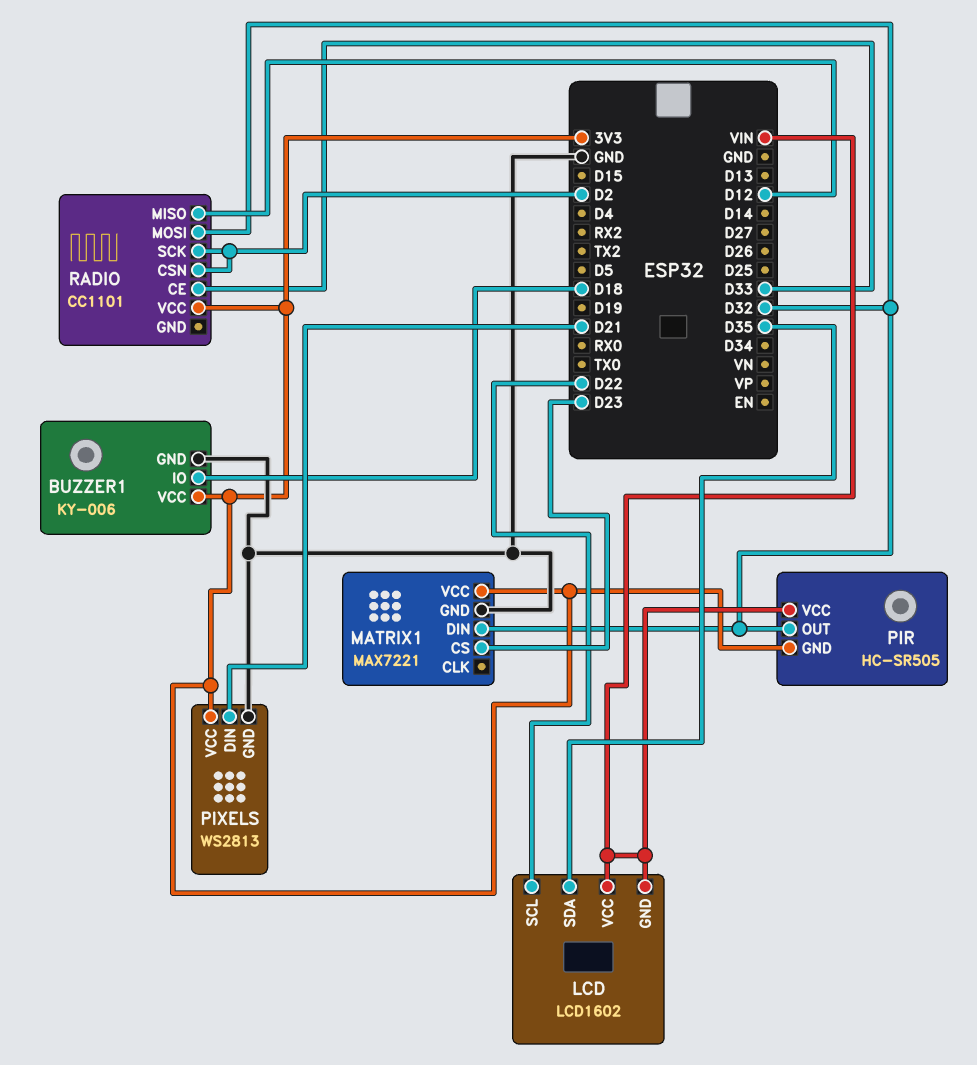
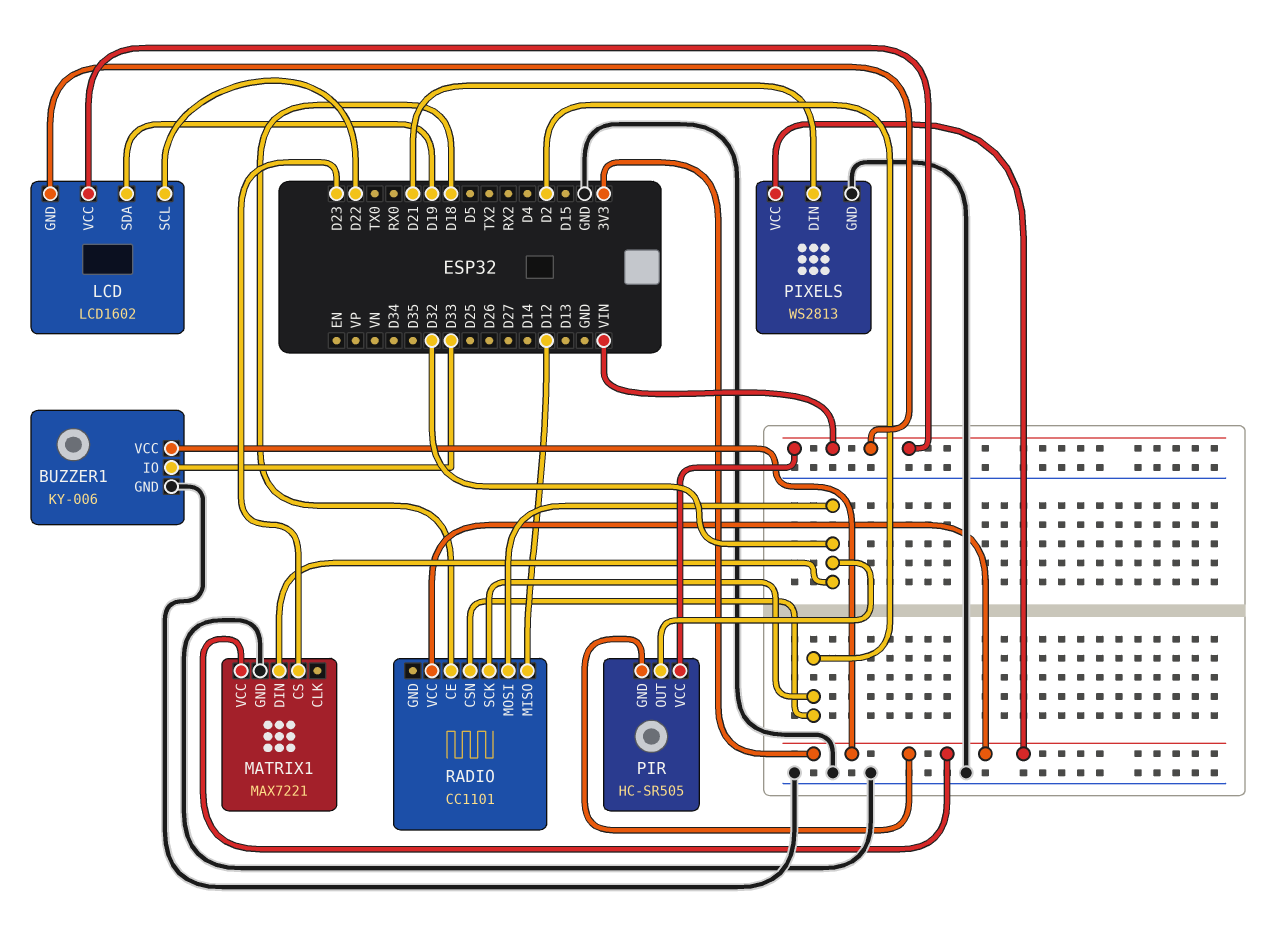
BUZZER1 pin IO: D18 -> D33
LCD pin SDA: D35 -> D19
RADIO pin CE: D33 -> D18

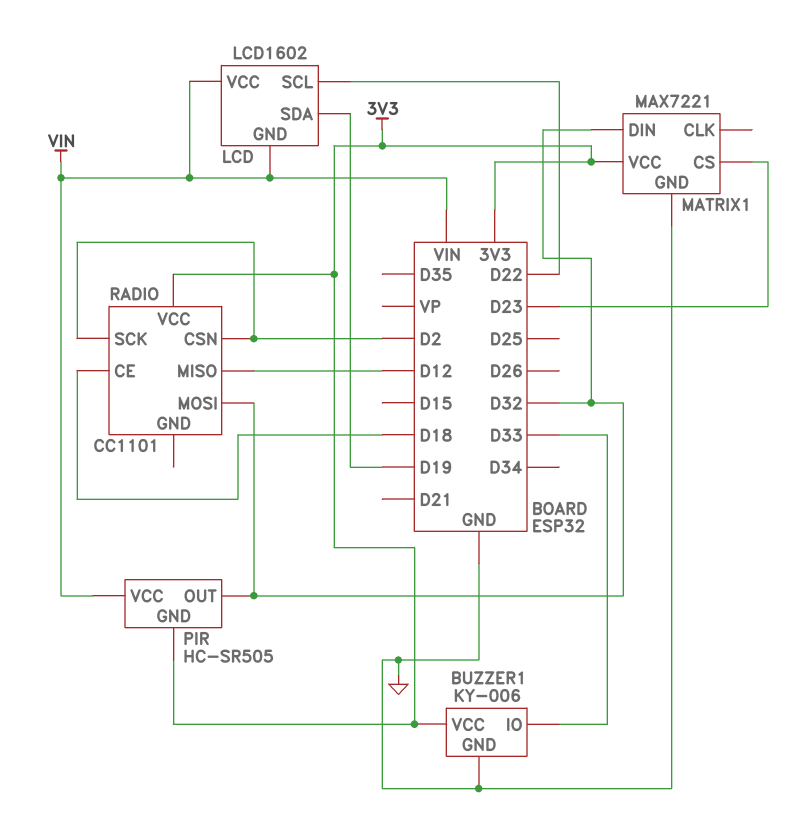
PIXELS: WS2813 -> none
PIXELS pin DIN: D21 -> none
PIXELS pin GND: GND -> none
PIXELS pin VCC: 3V3 -> none

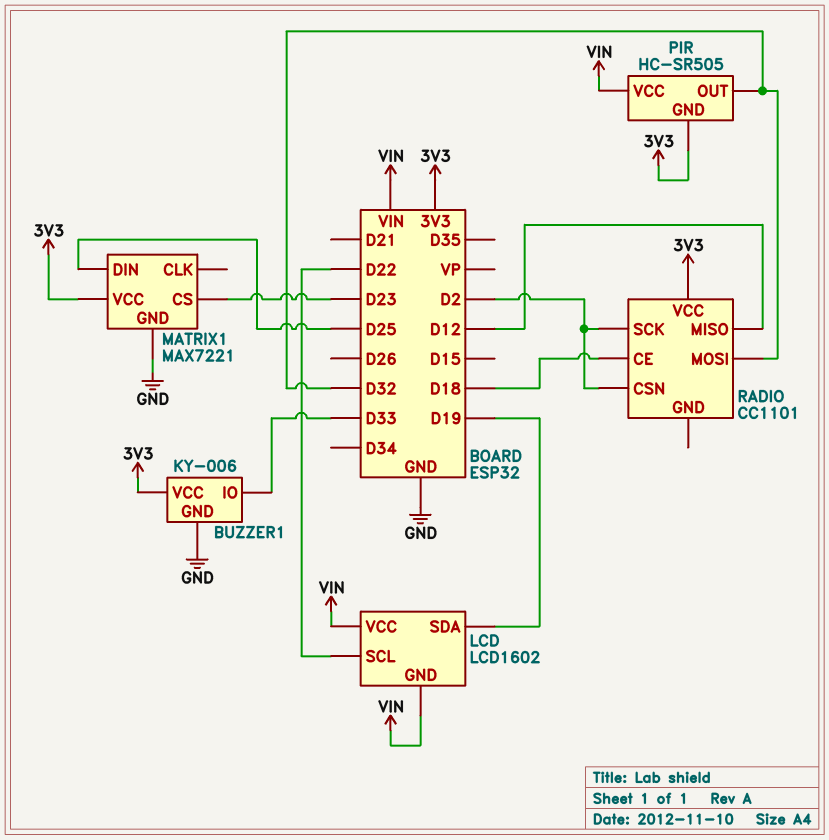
MATRIX1 pin DIN: D32 -> D25

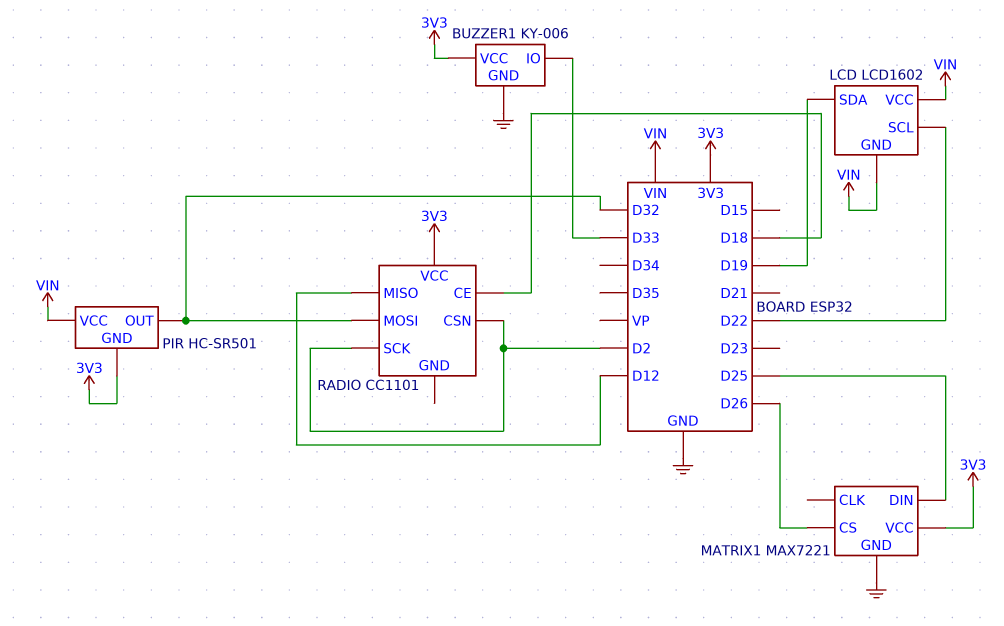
MATRIX1 pin CS: D23 -> D26
PIR: HC-SR505 -> HC-SR501

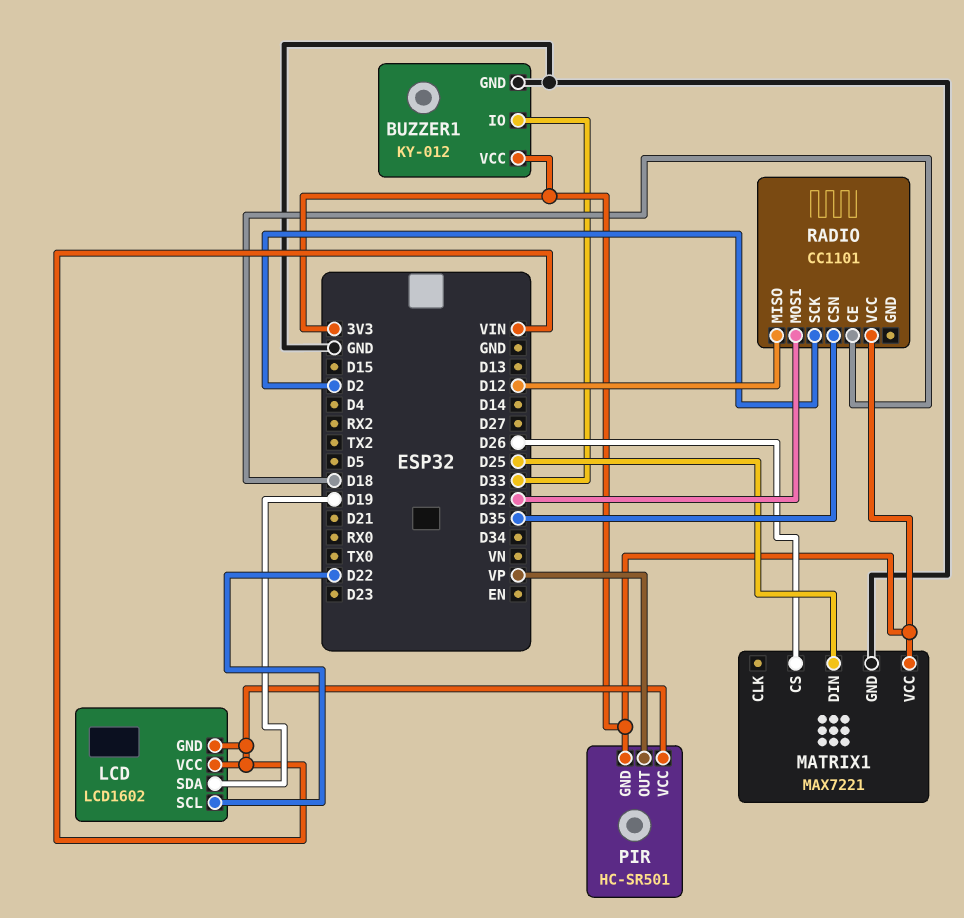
BUZZER1: KY-006 -> KY-012
PIR pin OUT: D32 -> VP
RADIO pin CSN: D2 -> D35

